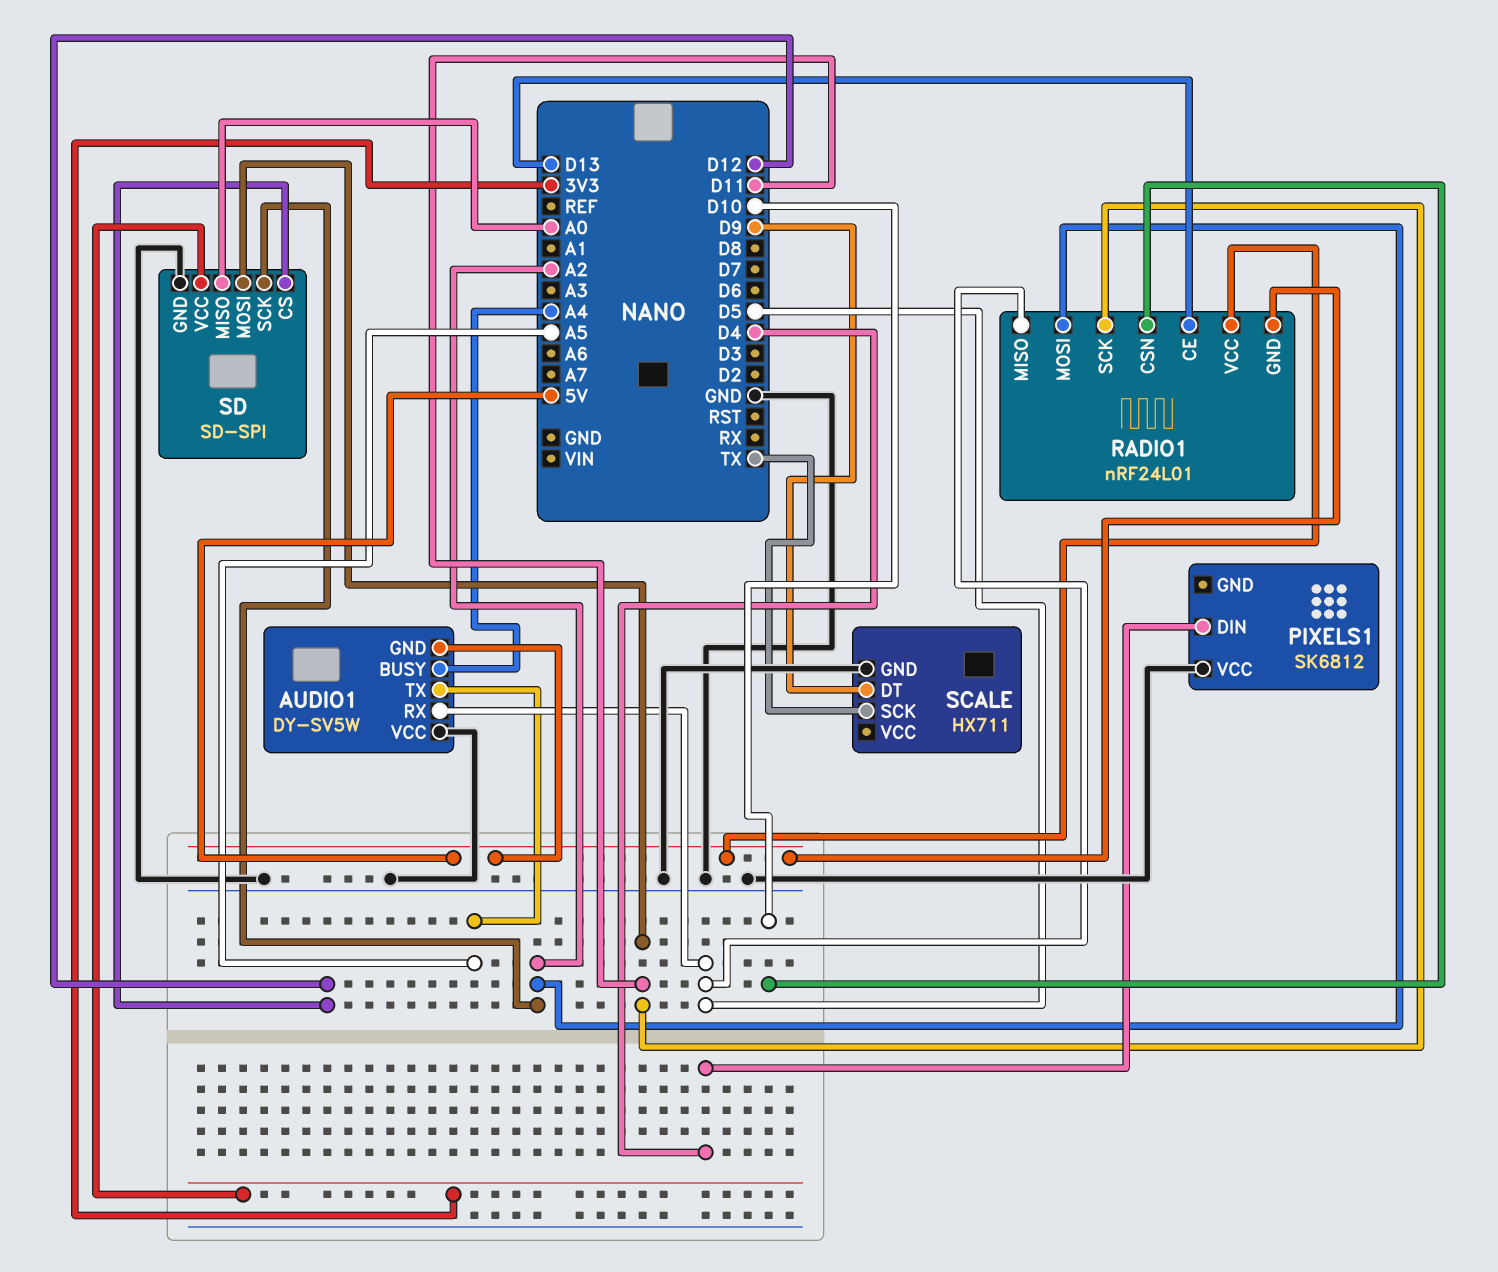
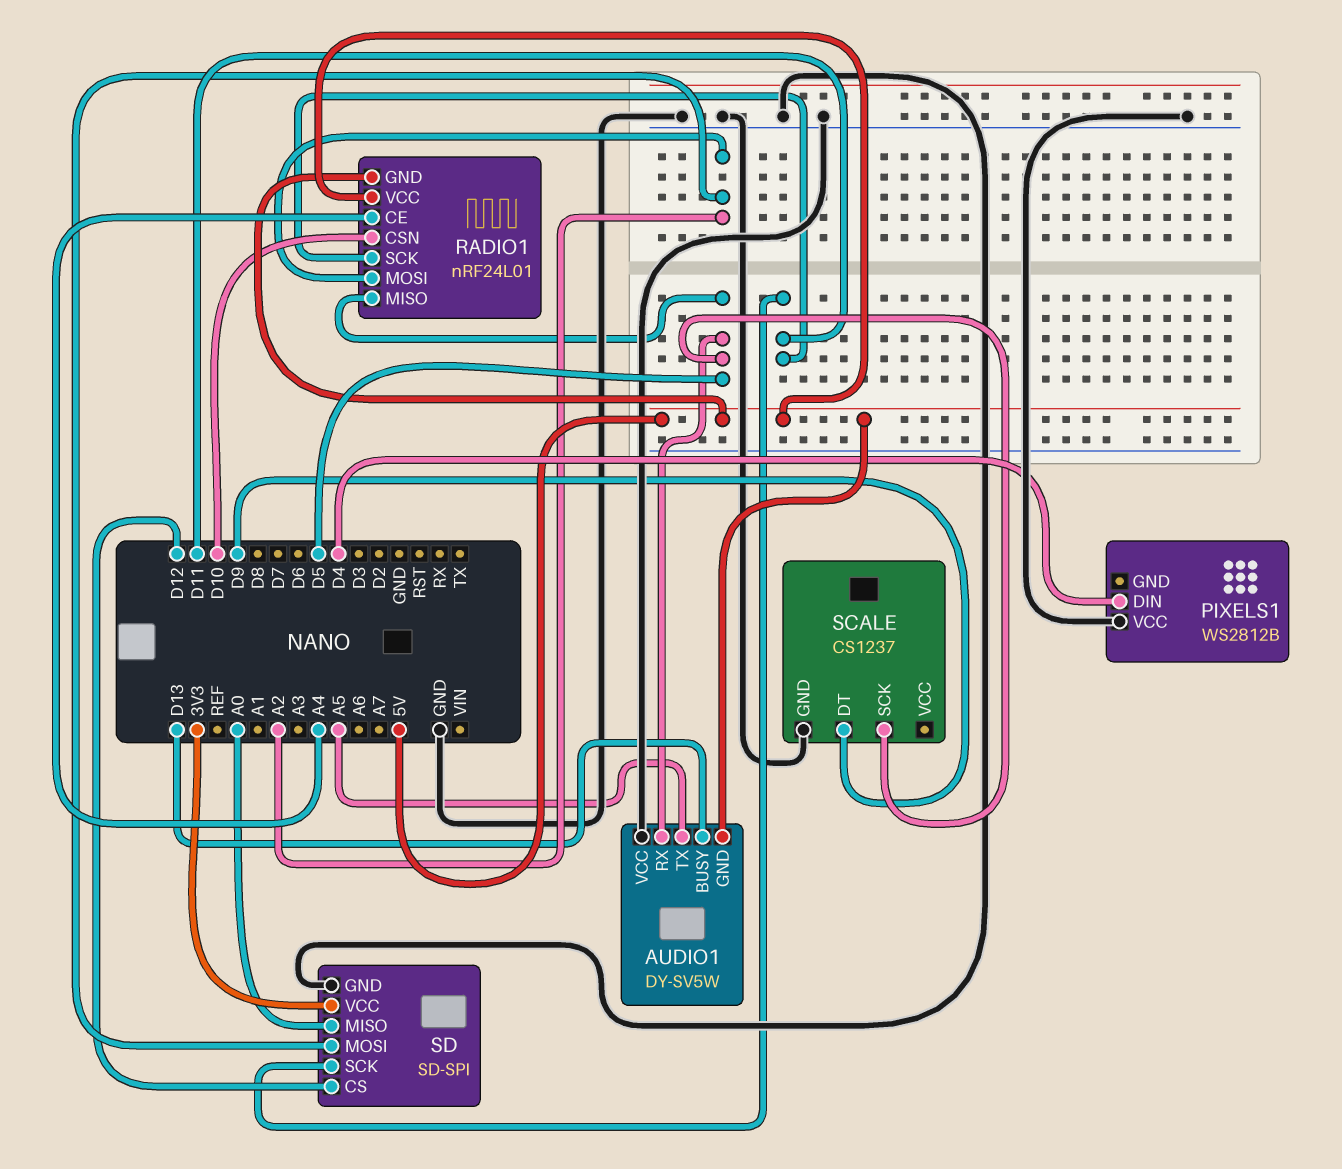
AUDIO1 pin BUSY: A4 -> D13
PIXELS1: SK6812 -> WS2812B
RADIO1 pin CE: D13 -> A4
SCALE: HX711 -> CS1237
SCALE pin SCK: TX -> D5
SD pin MOSI: D11 -> A2
SD pin SCK: A2 -> D11

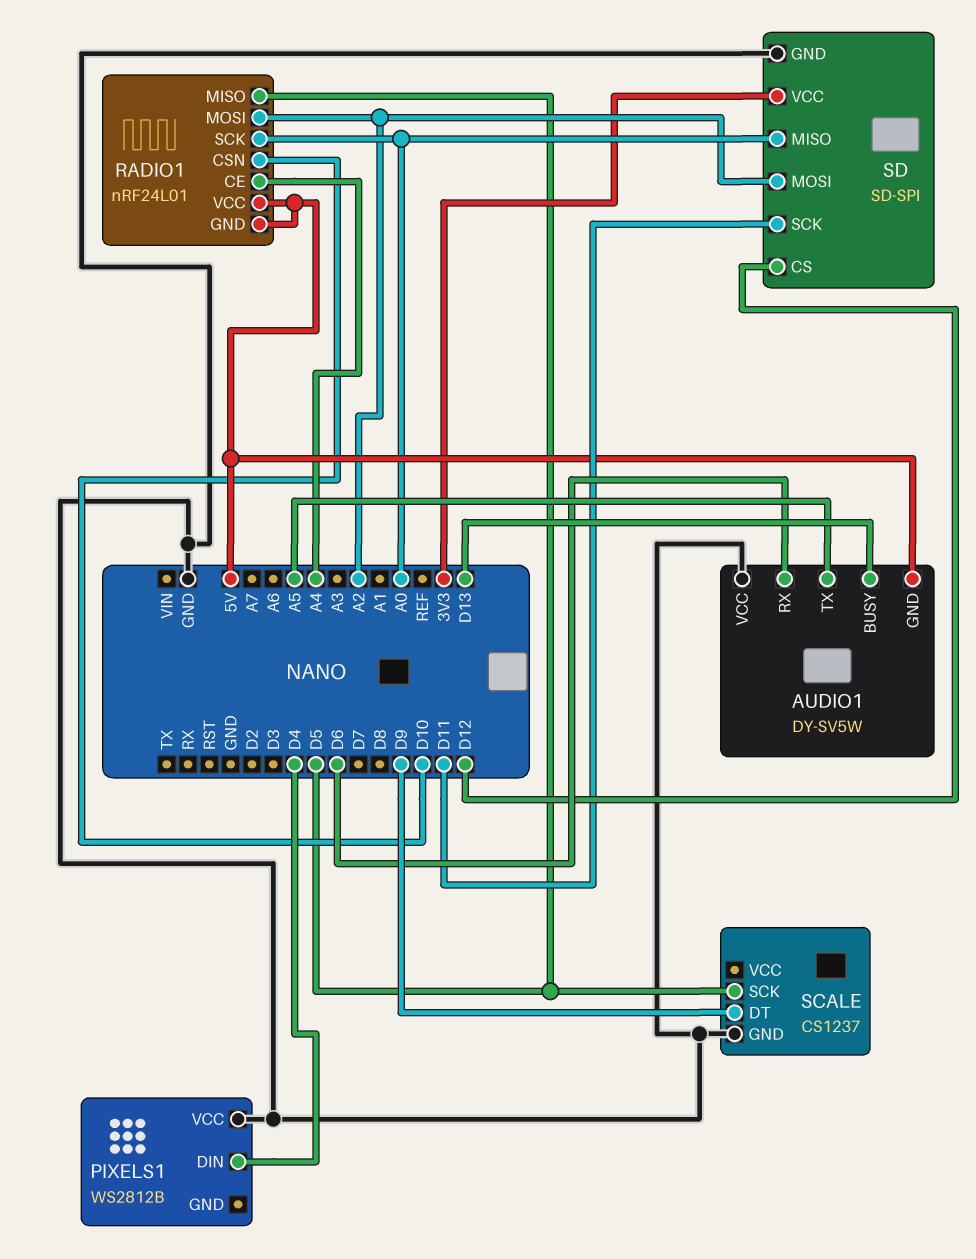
AUDIO1 pin RX: D5 -> D6
RADIO1 pin SCK: D11 -> A0

